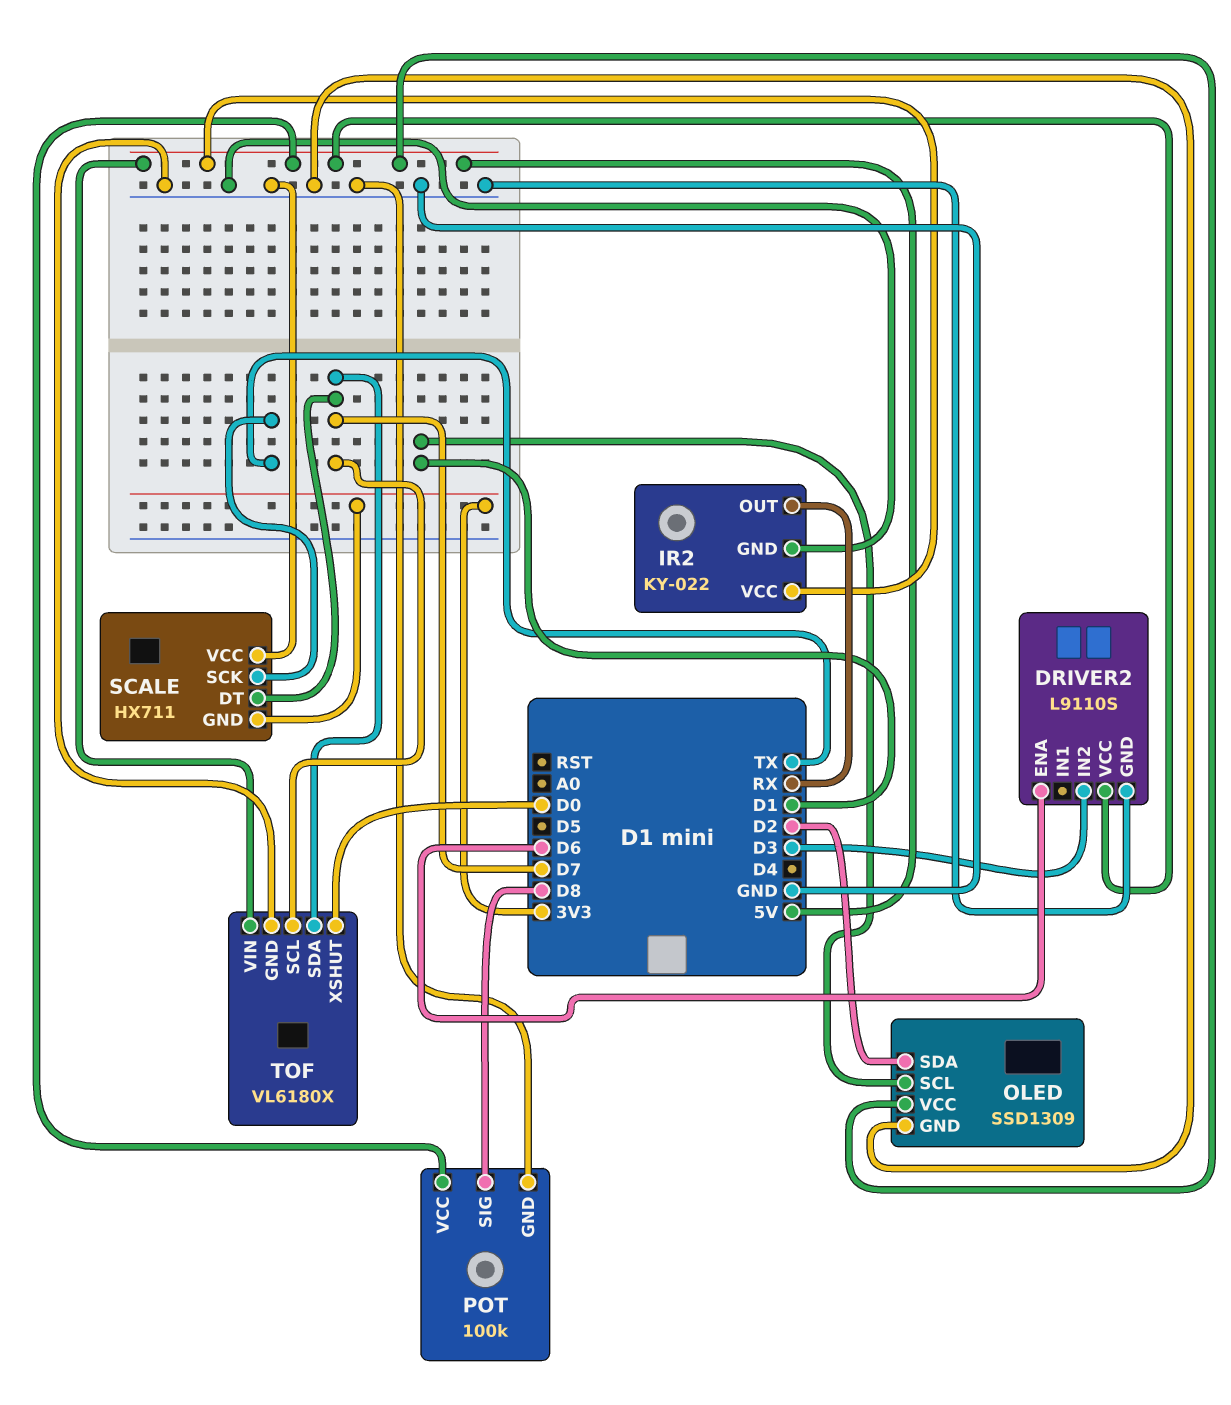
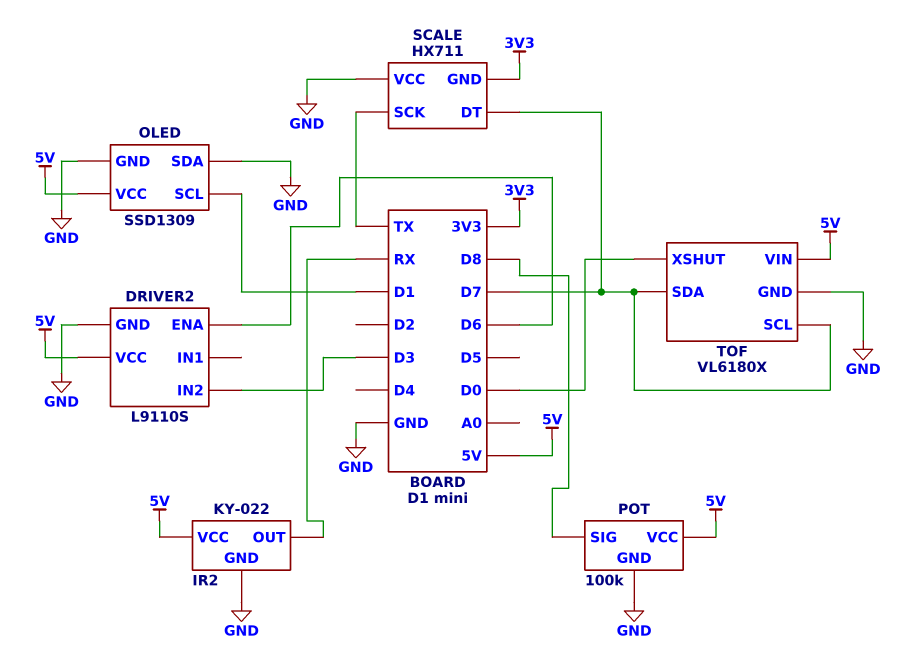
OLED pin SDA: D2 -> GND

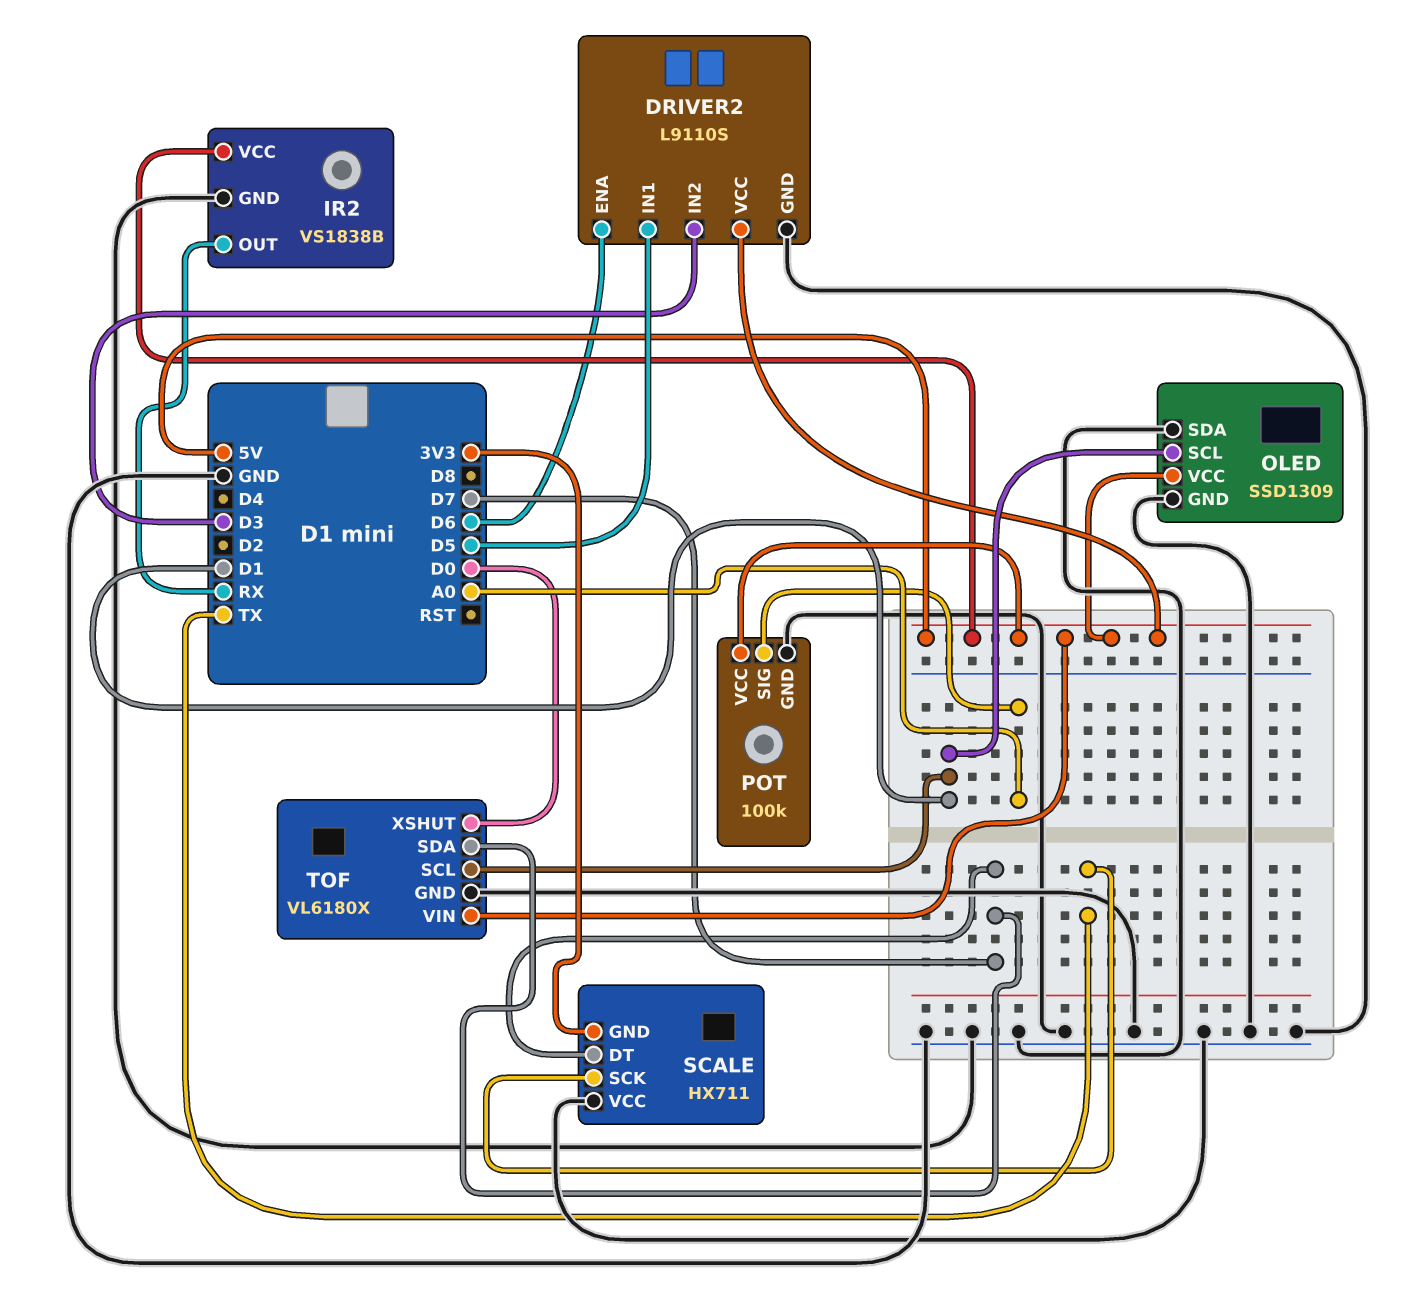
DRIVER2 pin IN1: none -> D5
IR2: KY-022 -> VS1838B
POT pin SIG: D8 -> A0
TOF pin SCL: D7 -> D1

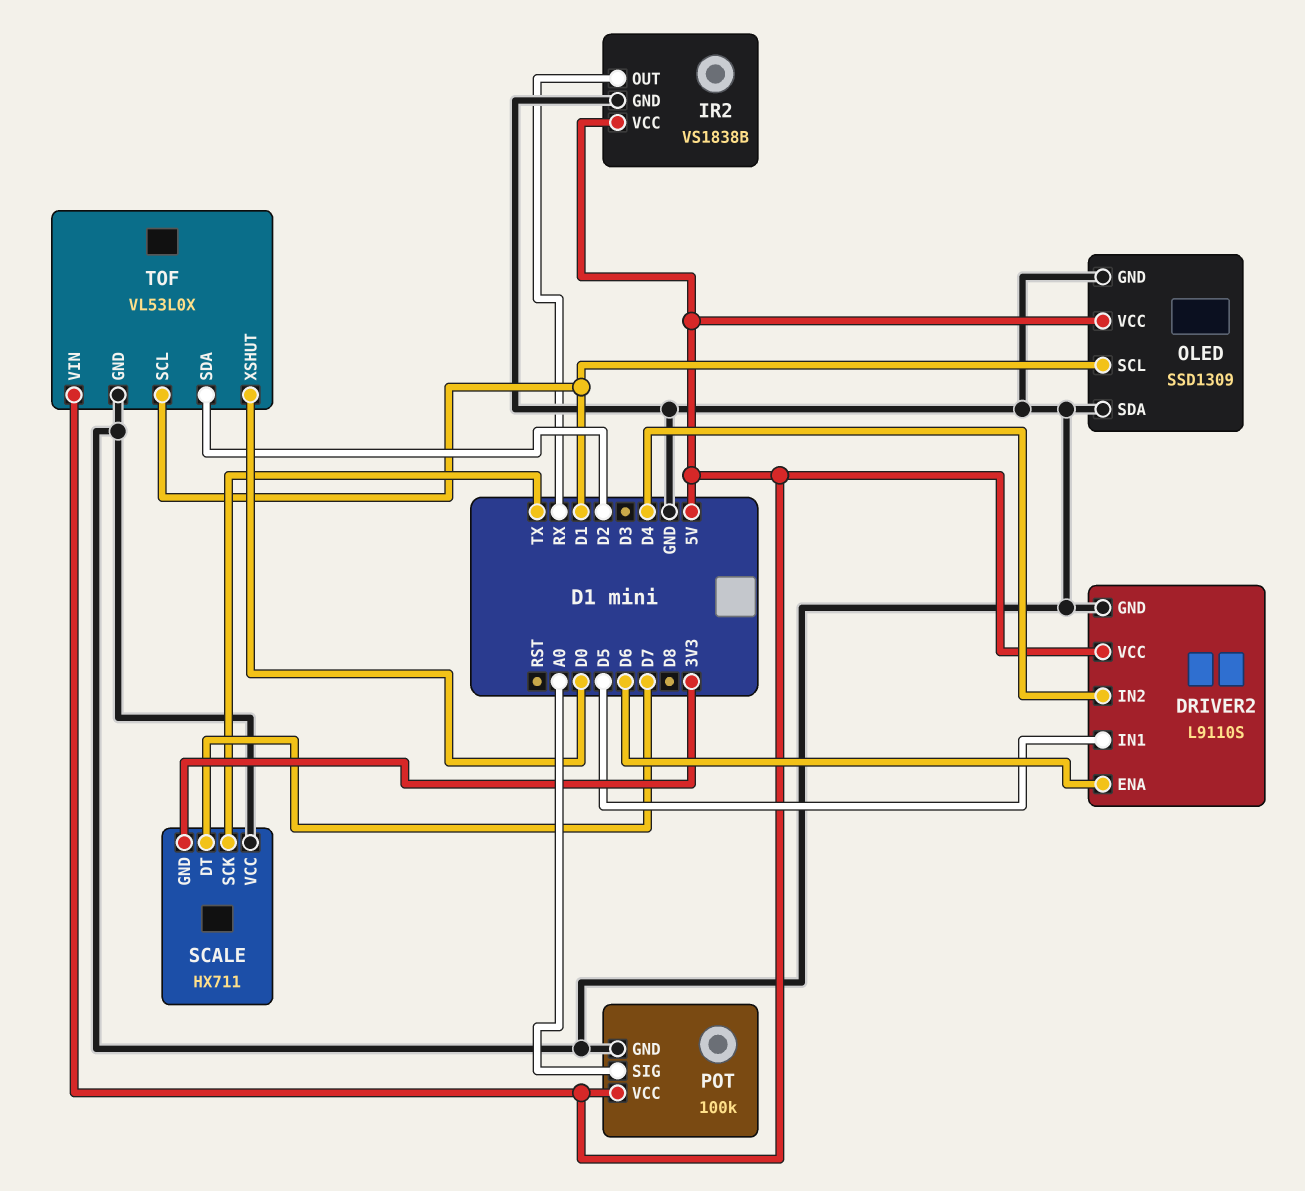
DRIVER2 pin IN2: D3 -> D4
TOF: VL6180X -> VL53L0X
TOF pin SDA: D7 -> D2

